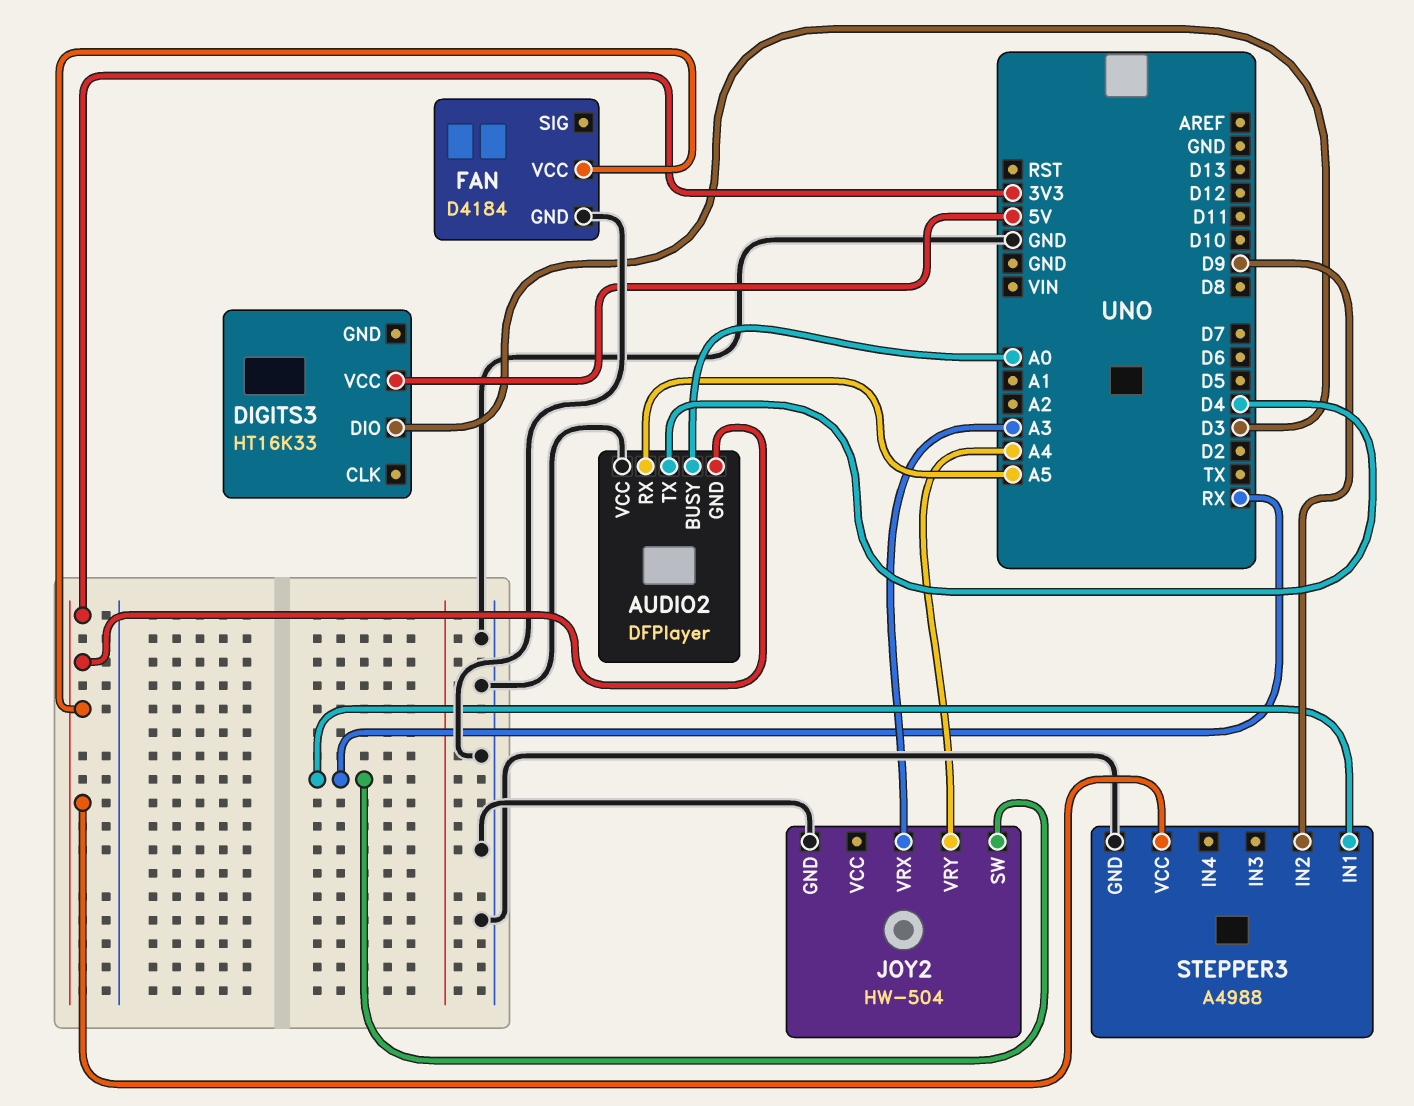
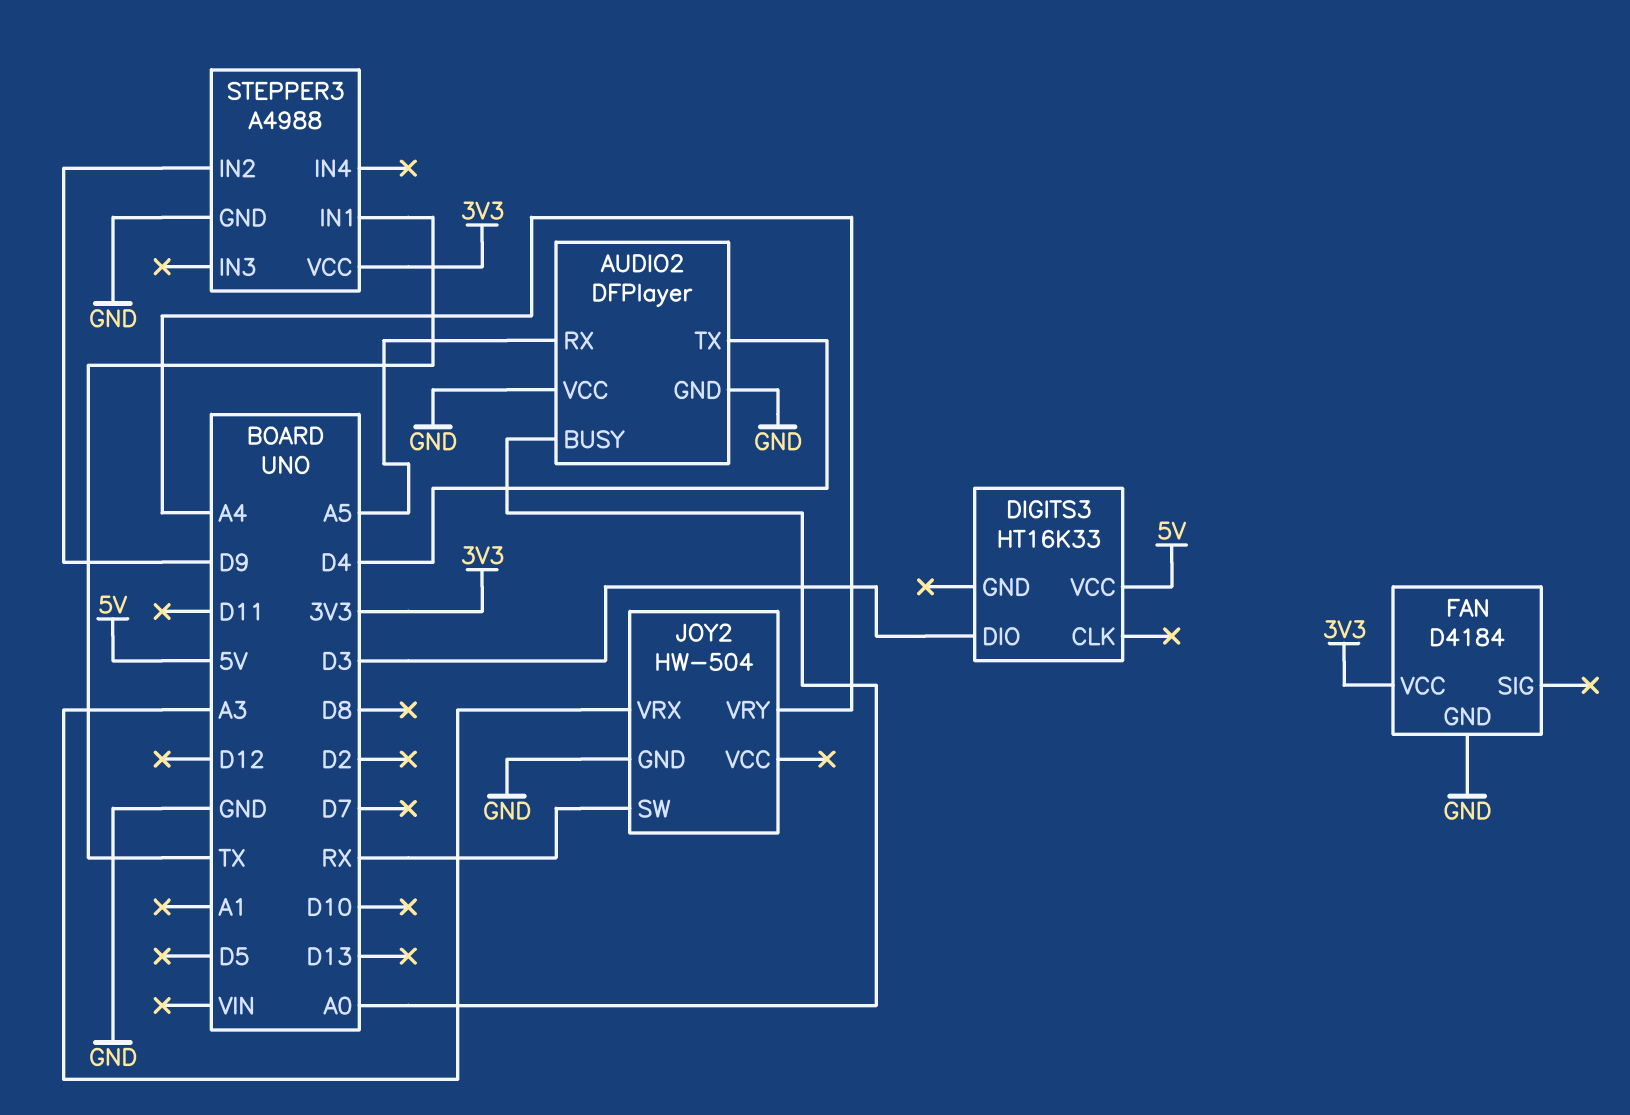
AUDIO2 pin GND: 3V3 -> GND
STEPPER3 pin IN1: RX -> TX

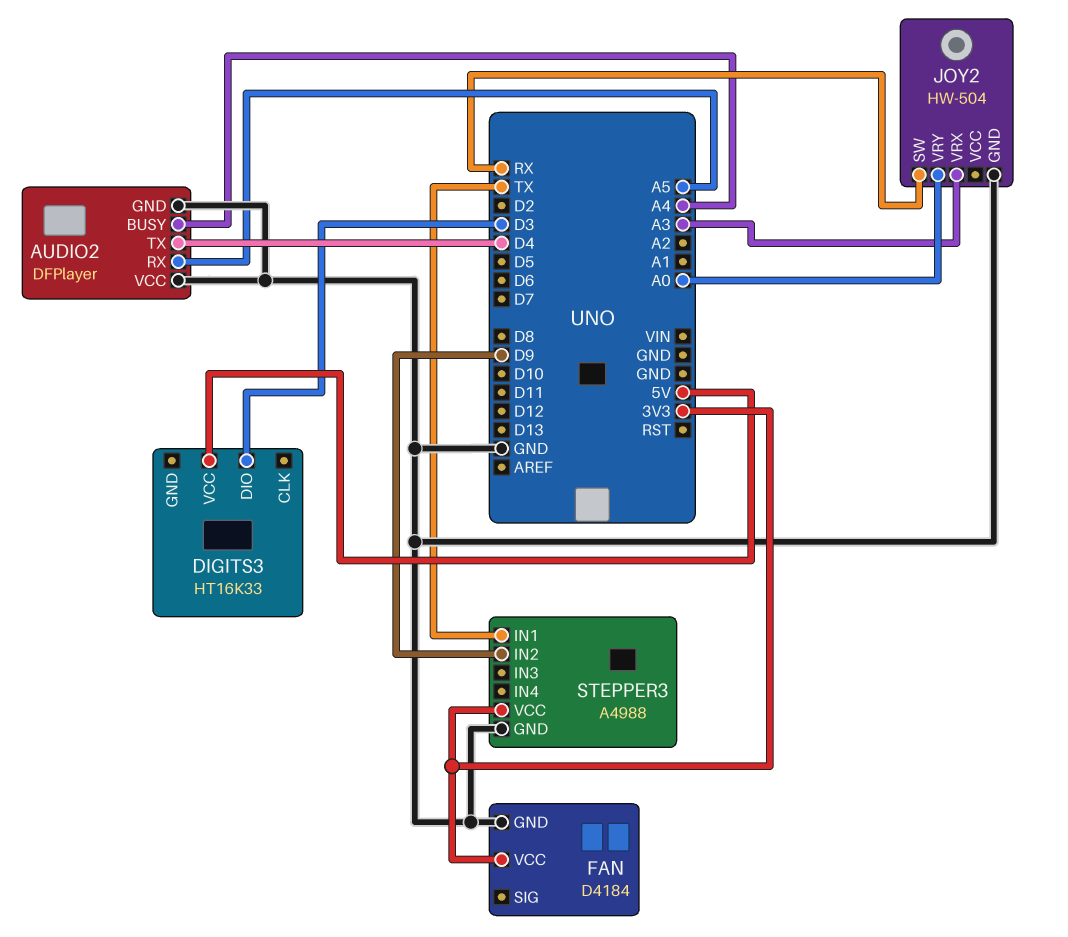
AUDIO2 pin BUSY: A0 -> A4
JOY2 pin VRY: A4 -> A0

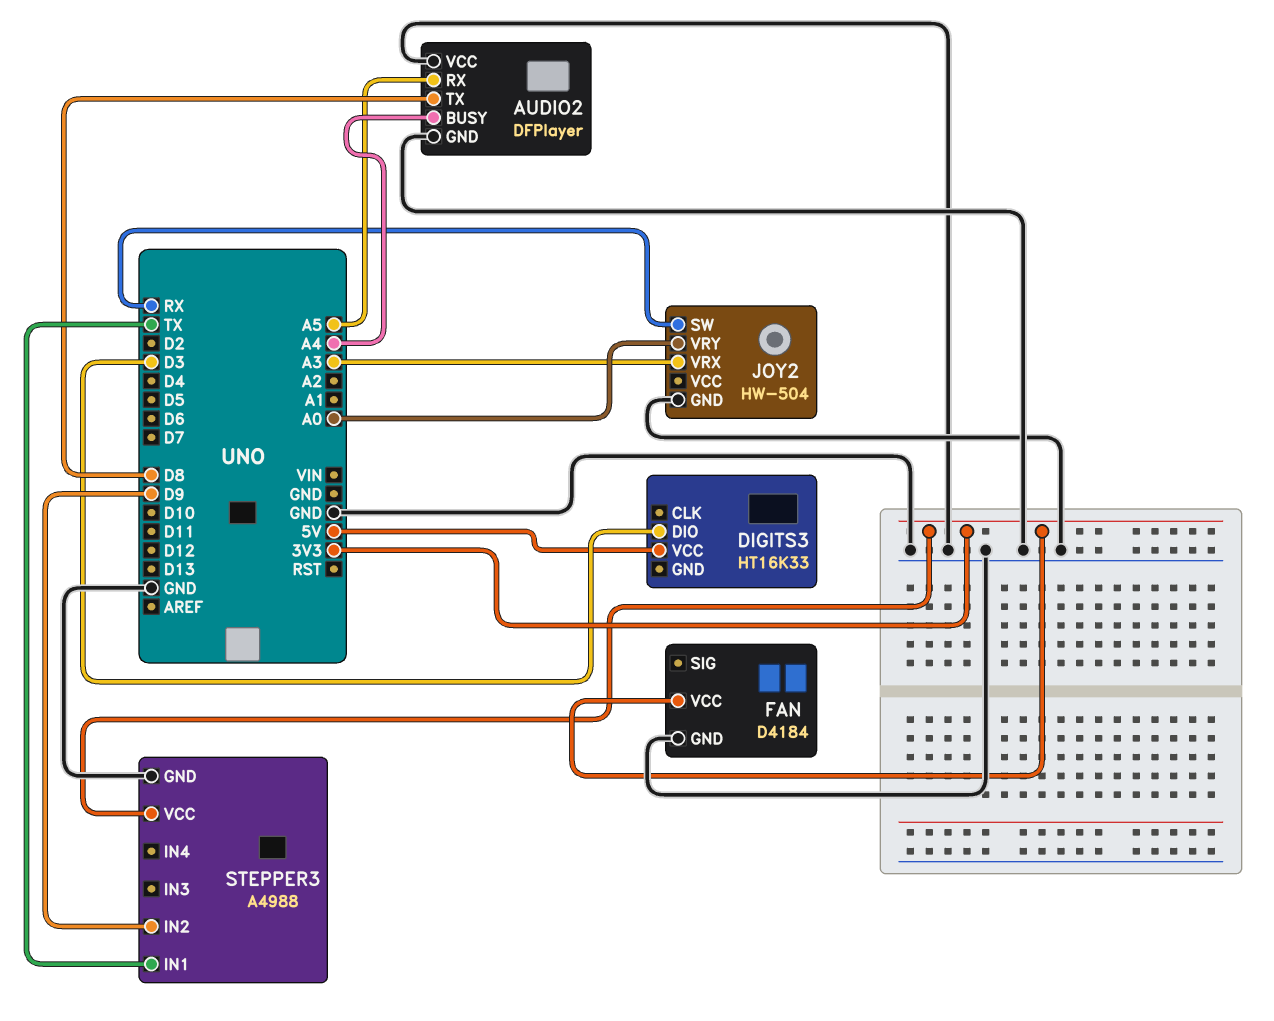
AUDIO2 pin TX: D4 -> D8

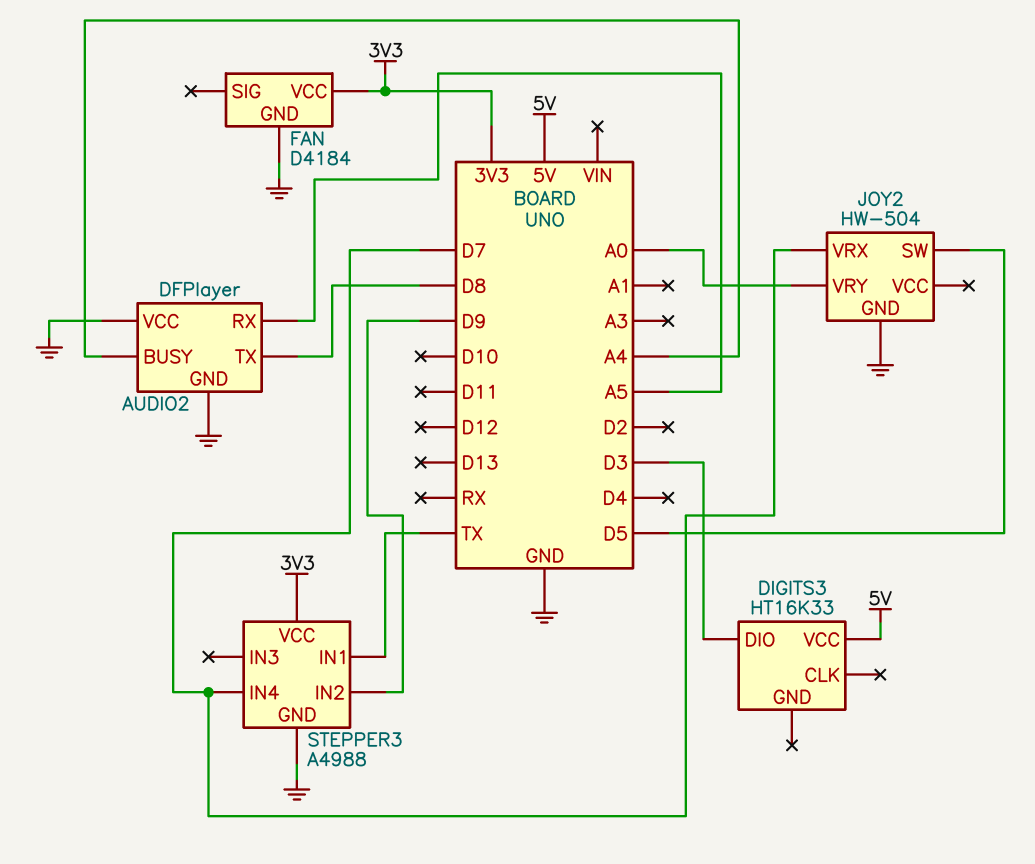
JOY2 pin SW: RX -> D5
JOY2 pin VRX: A3 -> D7
STEPPER3 pin IN4: none -> D7

